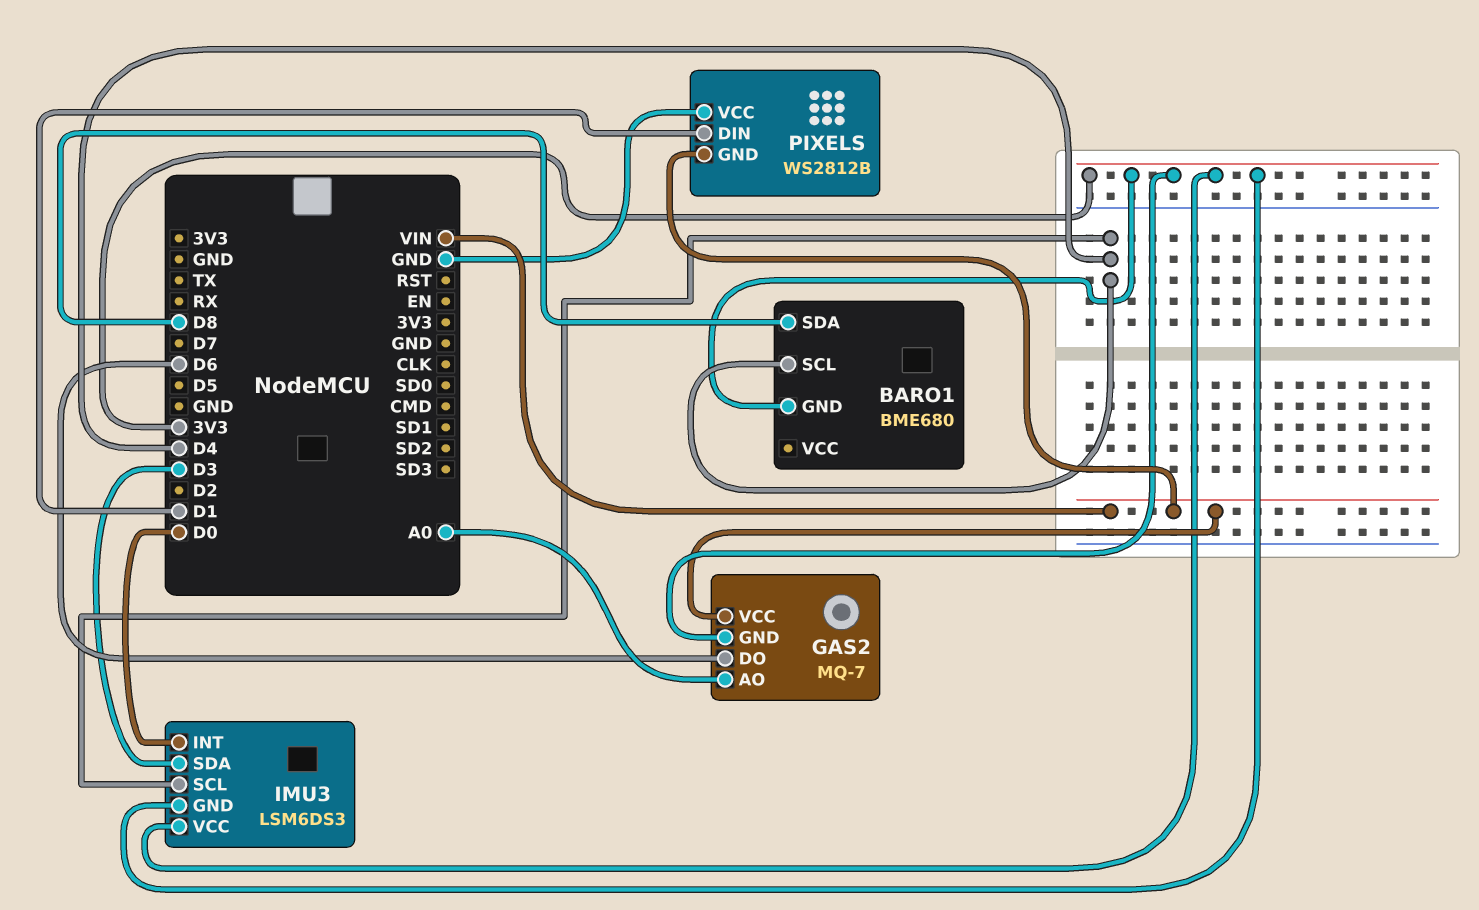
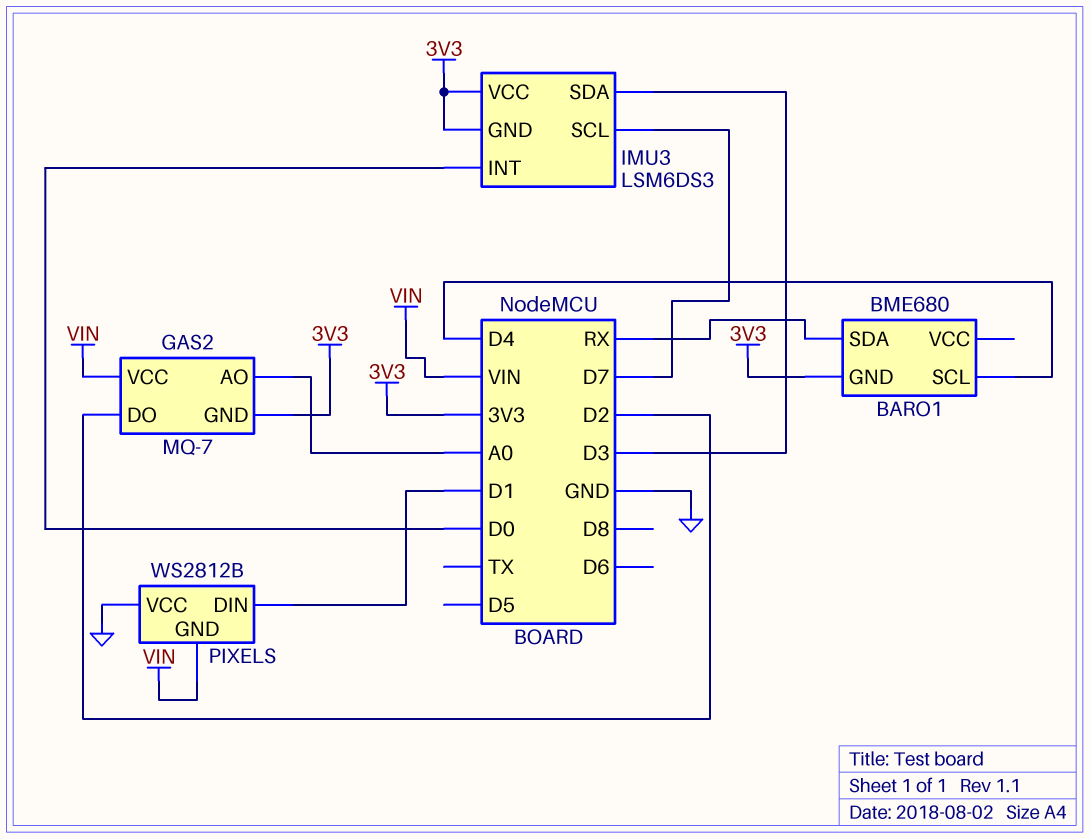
BARO1 pin SDA: D8 -> RX
GAS2 pin DO: D6 -> D2
IMU3 pin SCL: D4 -> D7

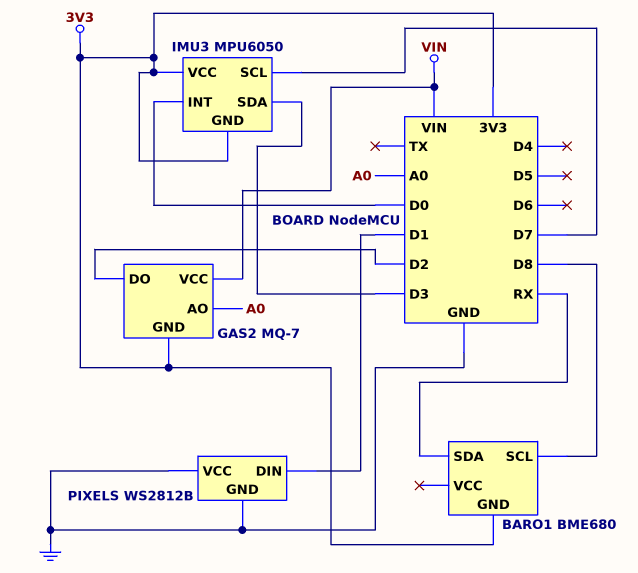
BARO1 pin SCL: D4 -> D8
IMU3: LSM6DS3 -> MPU6050
PIXELS pin GND: VIN -> GND

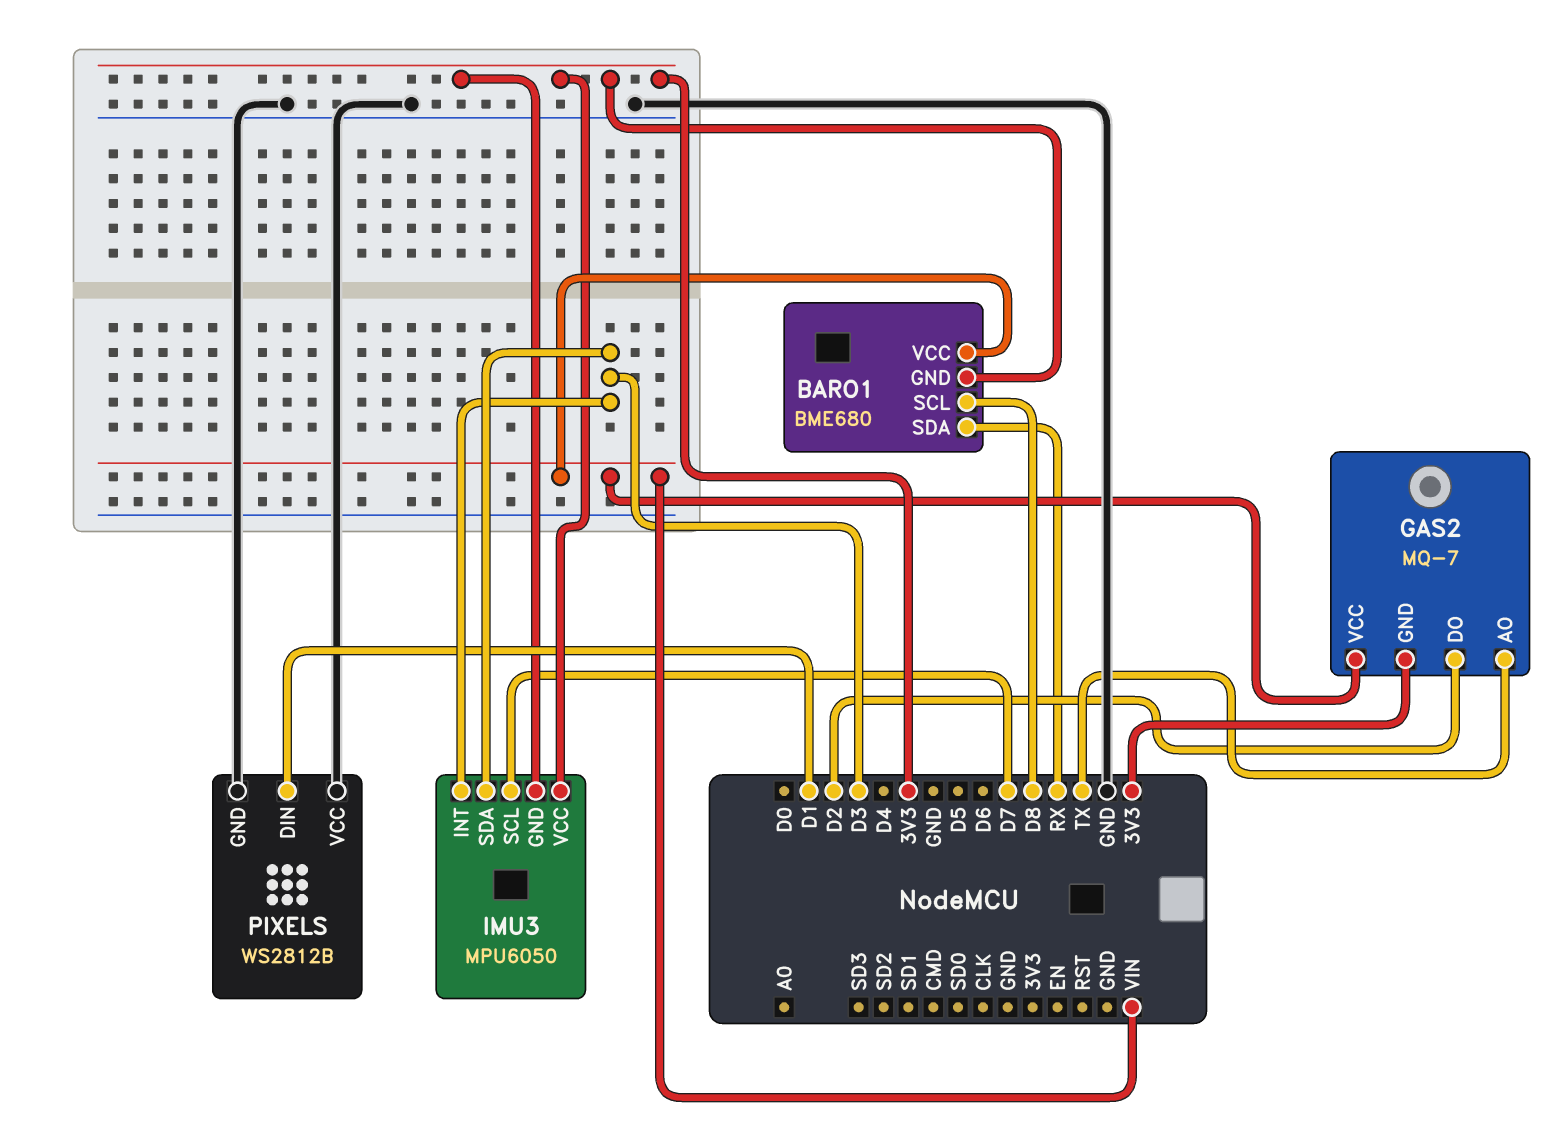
BARO1 pin VCC: none -> VIN
GAS2 pin AO: A0 -> TX
IMU3 pin INT: D0 -> D3

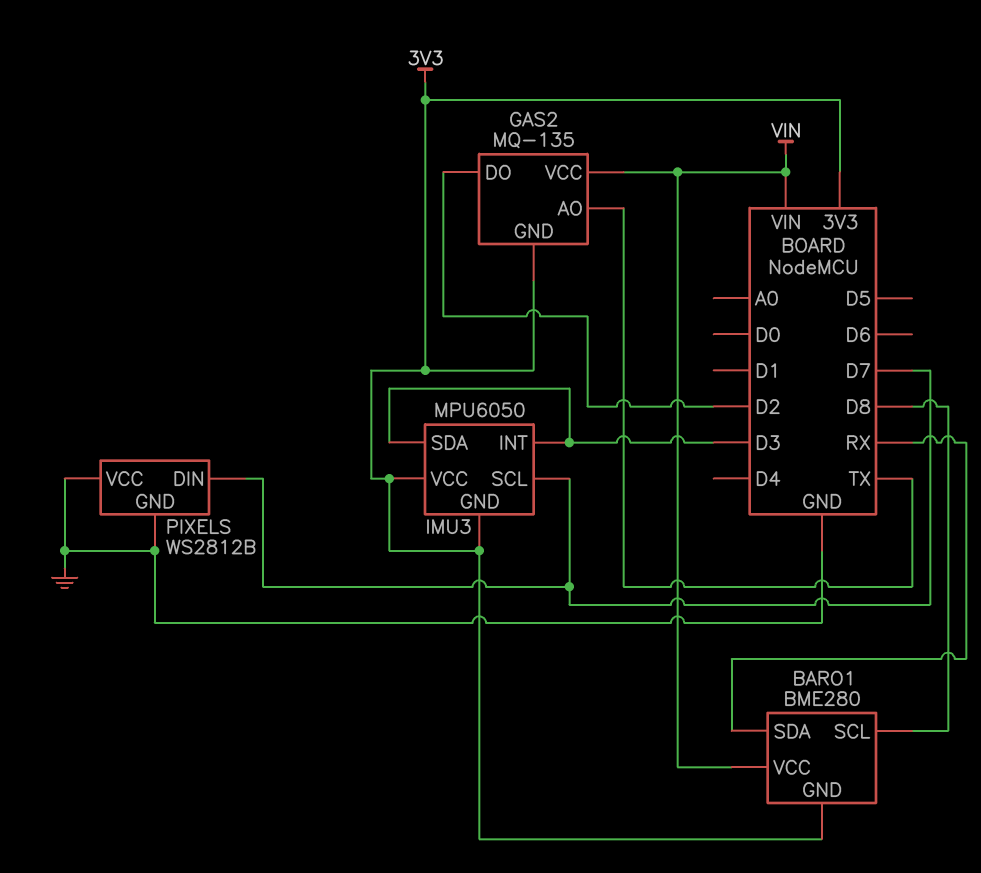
BARO1: BME680 -> BME280
GAS2: MQ-7 -> MQ-135
PIXELS pin DIN: D1 -> D7

